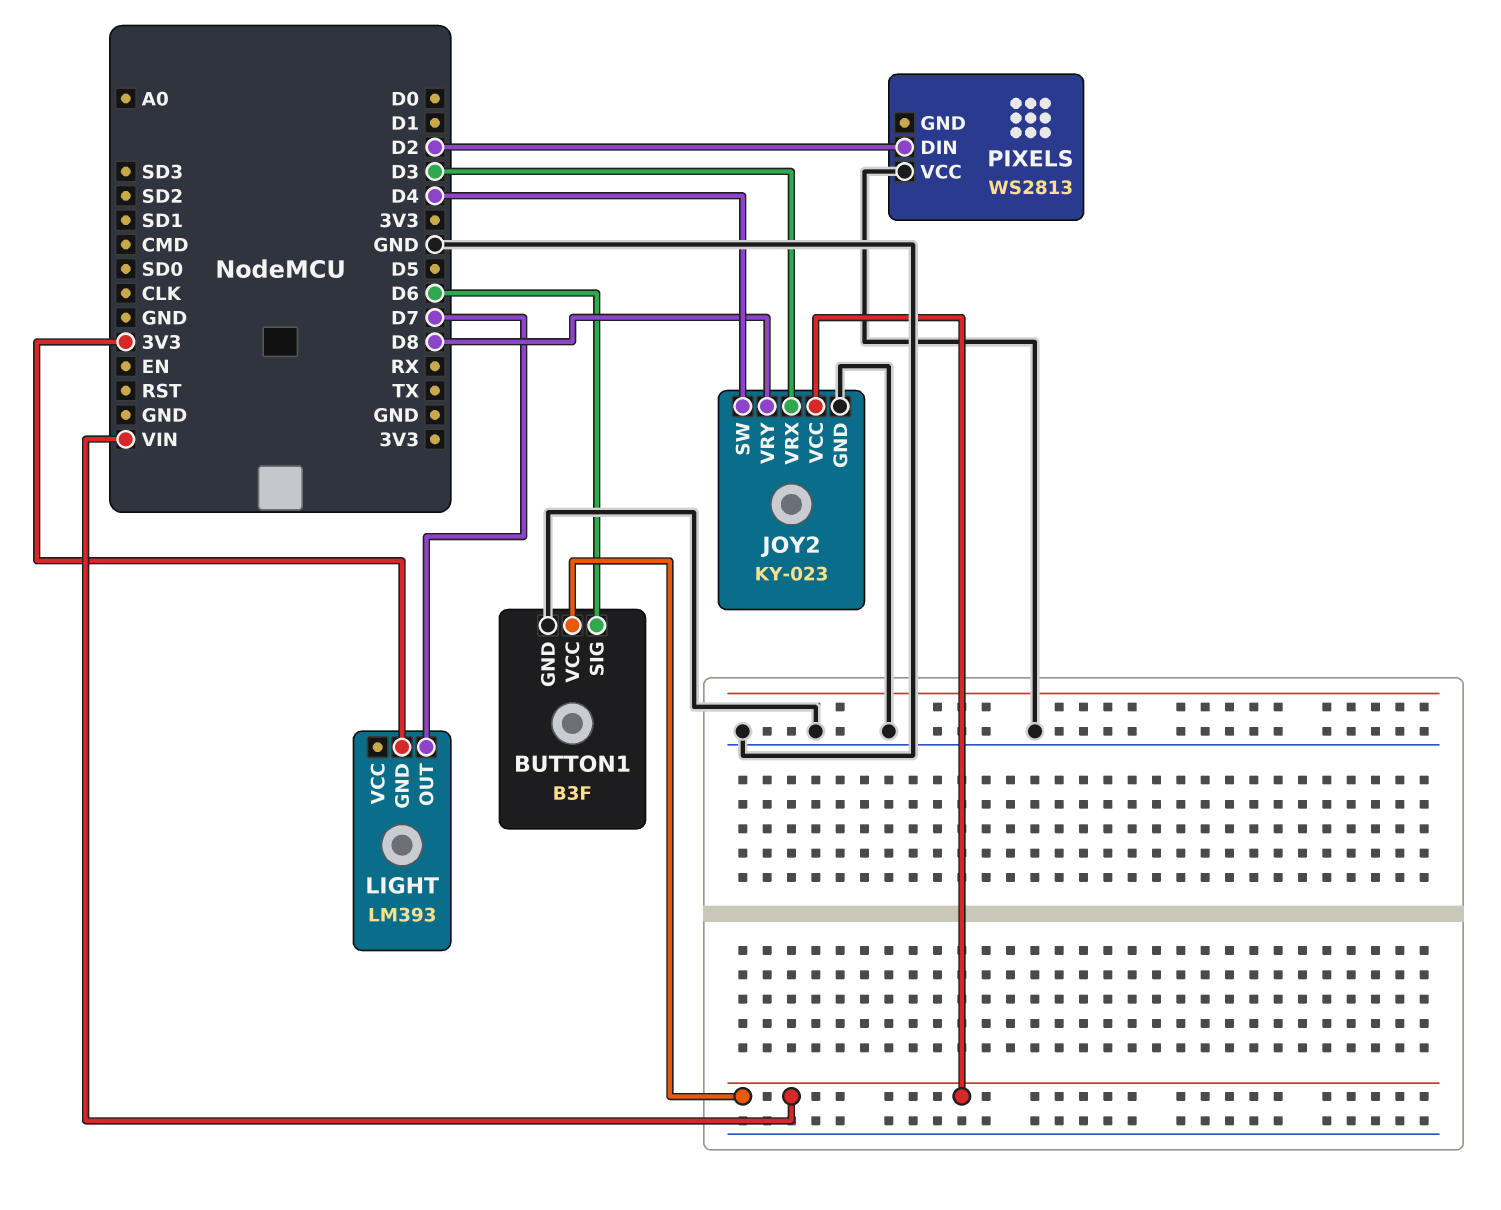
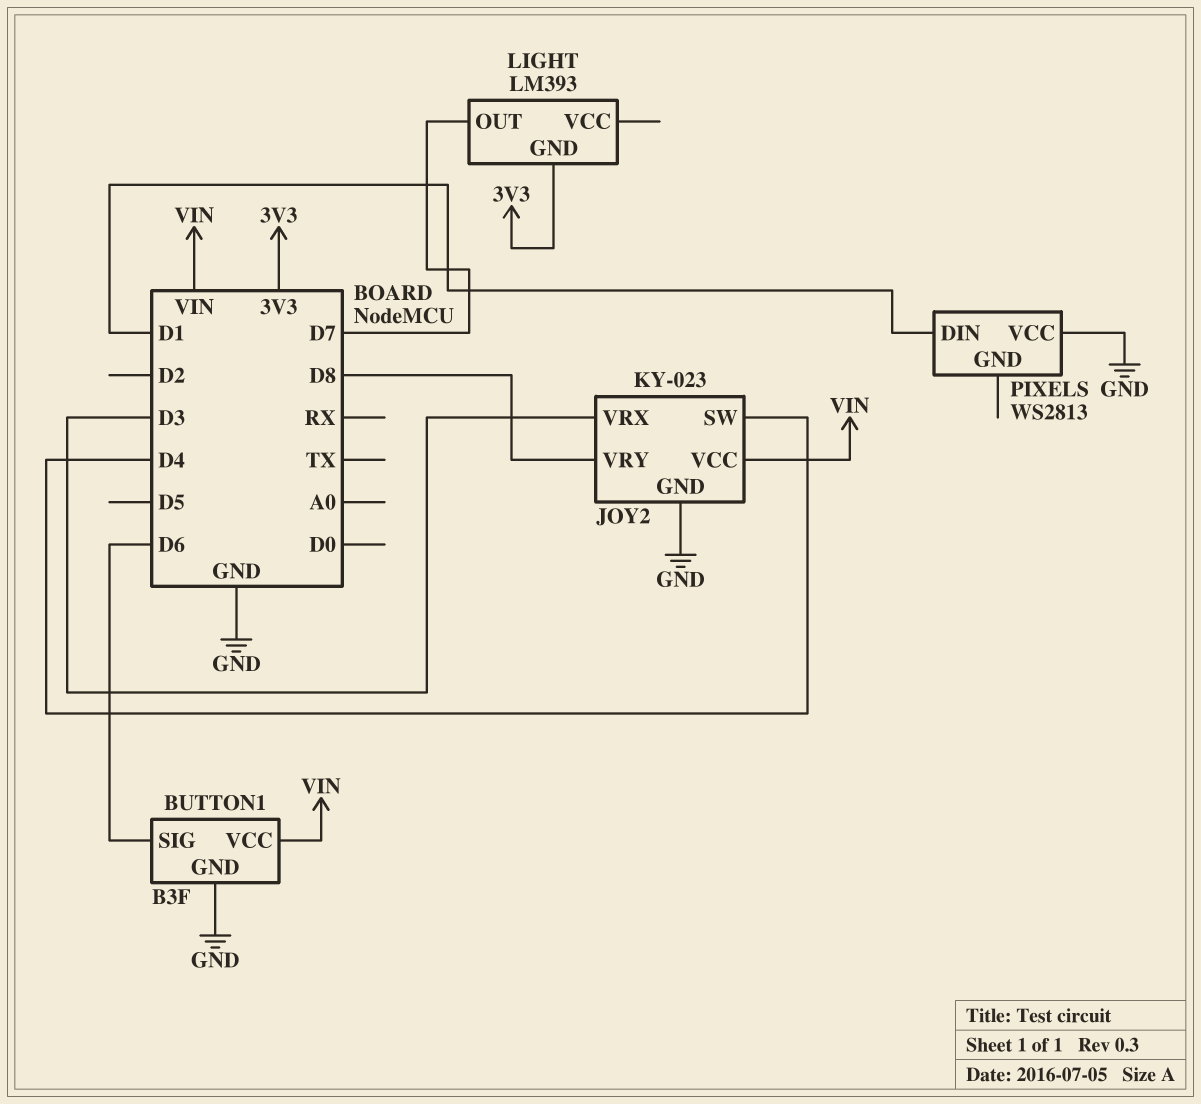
PIXELS pin DIN: D2 -> D1

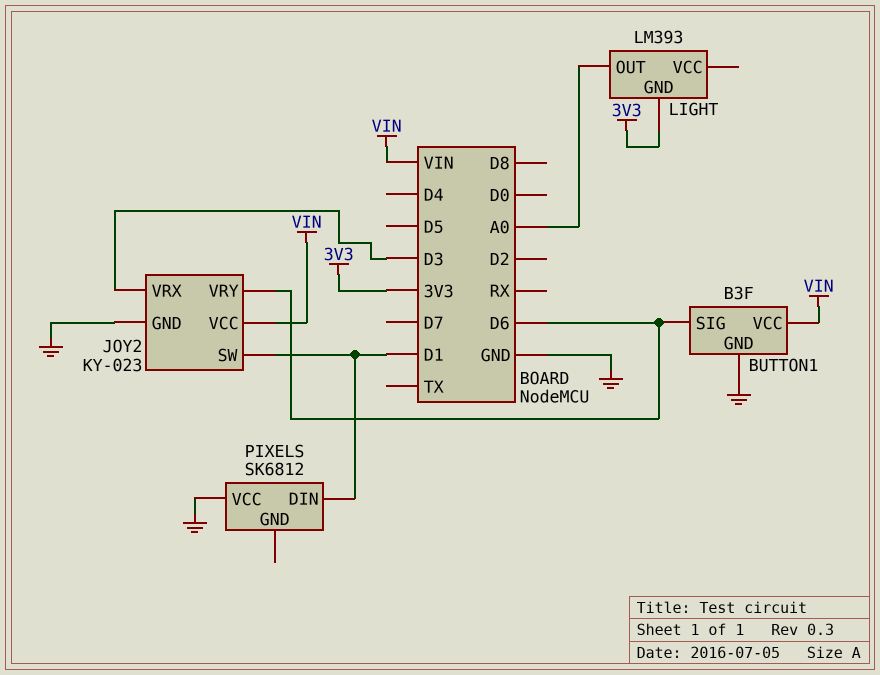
JOY2 pin SW: D4 -> D1
JOY2 pin VRY: D8 -> D6
LIGHT pin OUT: D7 -> A0
PIXELS: WS2813 -> SK6812

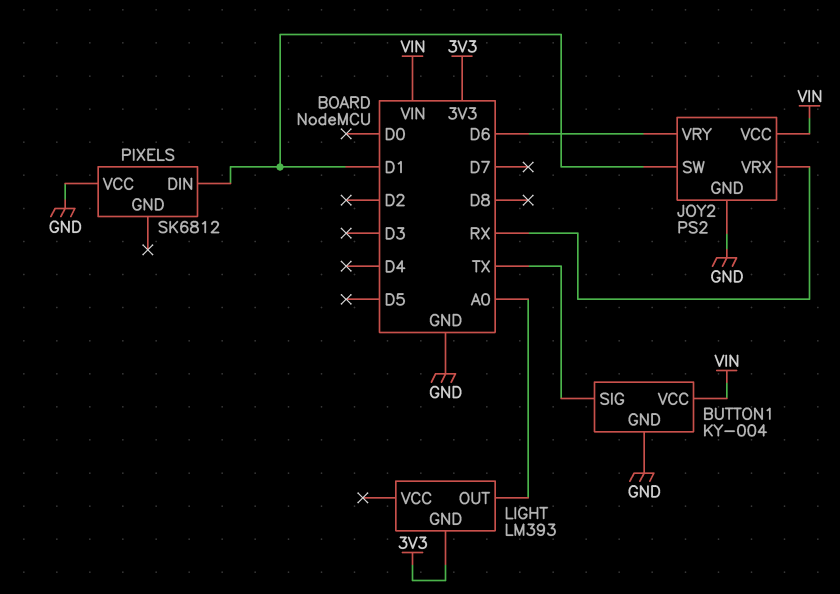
BUTTON1: B3F -> KY-004
BUTTON1 pin SIG: D6 -> TX
JOY2: KY-023 -> PS2
JOY2 pin VRX: D3 -> RX

